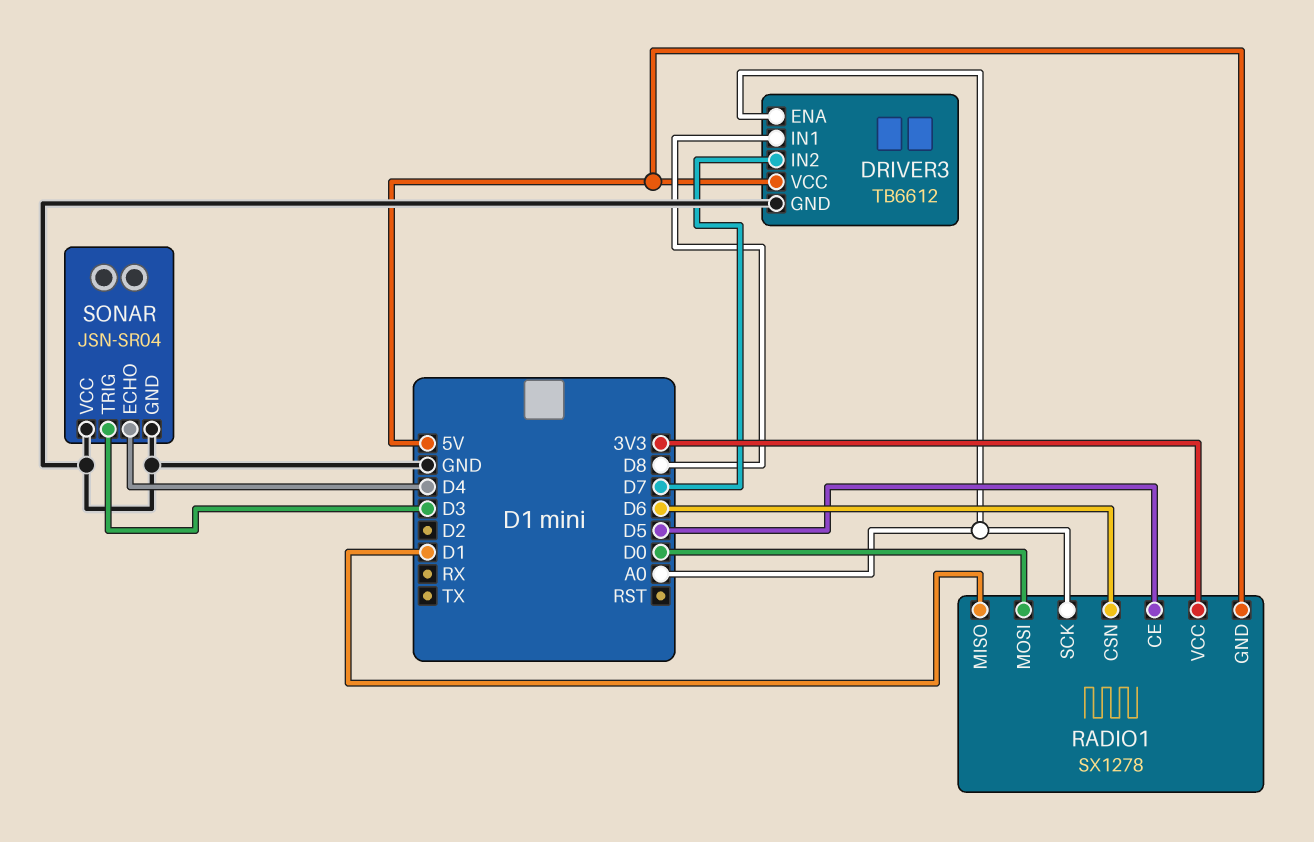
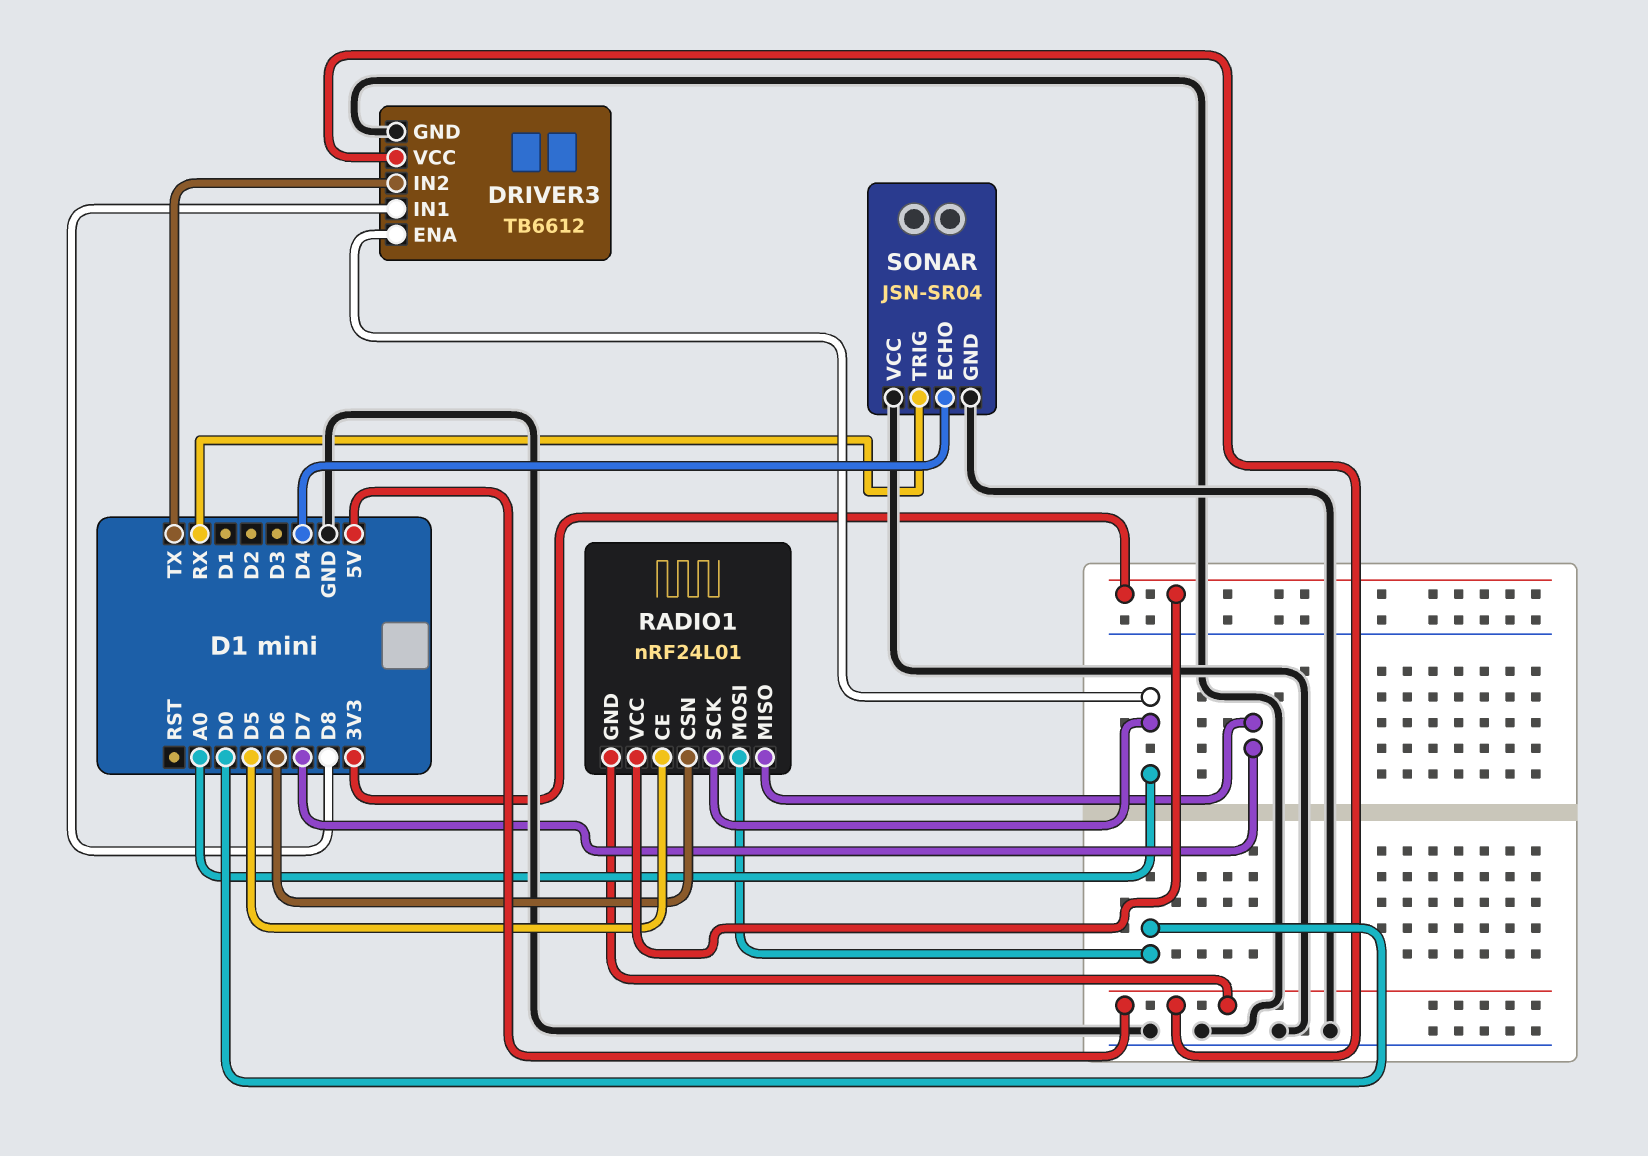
DRIVER3 pin IN2: D7 -> TX
RADIO1: SX1278 -> nRF24L01
RADIO1 pin MISO: D1 -> D7
SONAR pin TRIG: D3 -> RX

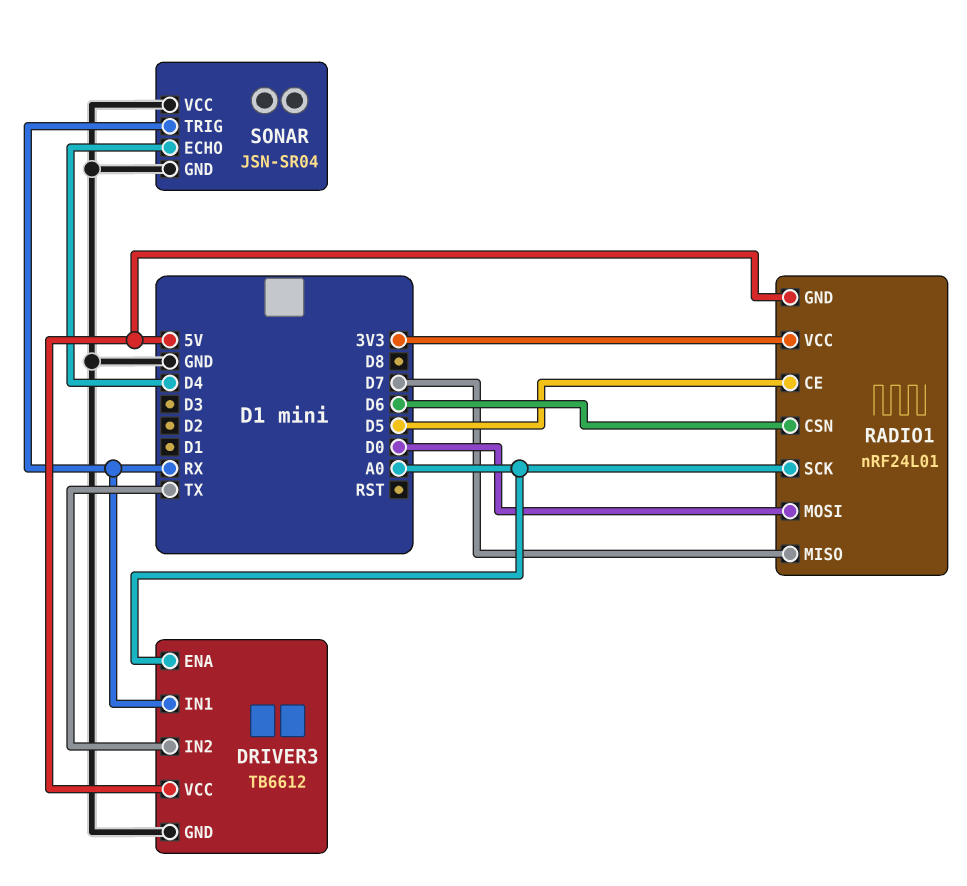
DRIVER3 pin IN1: D8 -> RX

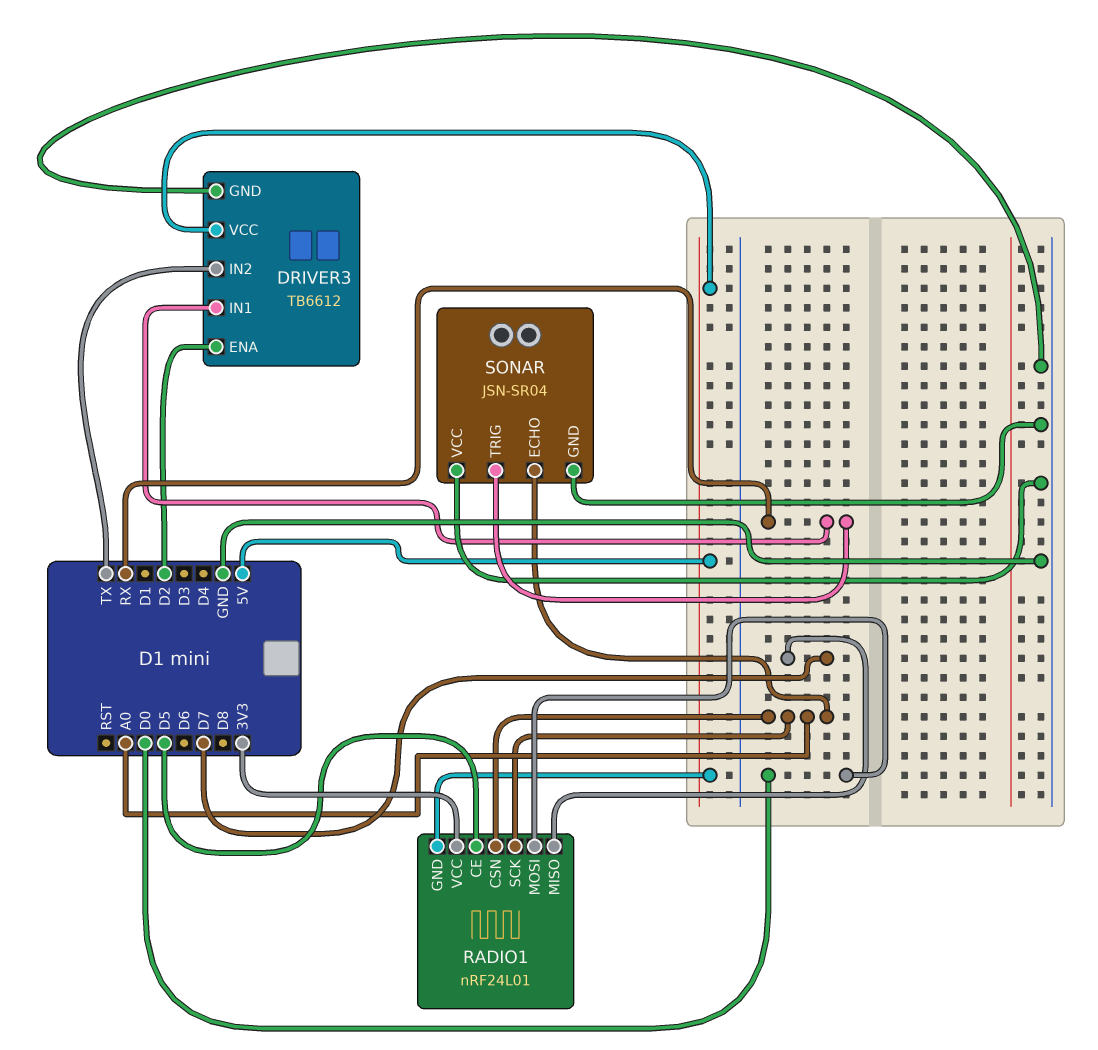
DRIVER3 pin ENA: A0 -> D2
RADIO1 pin CSN: D6 -> A0
SONAR pin ECHO: D4 -> A0

